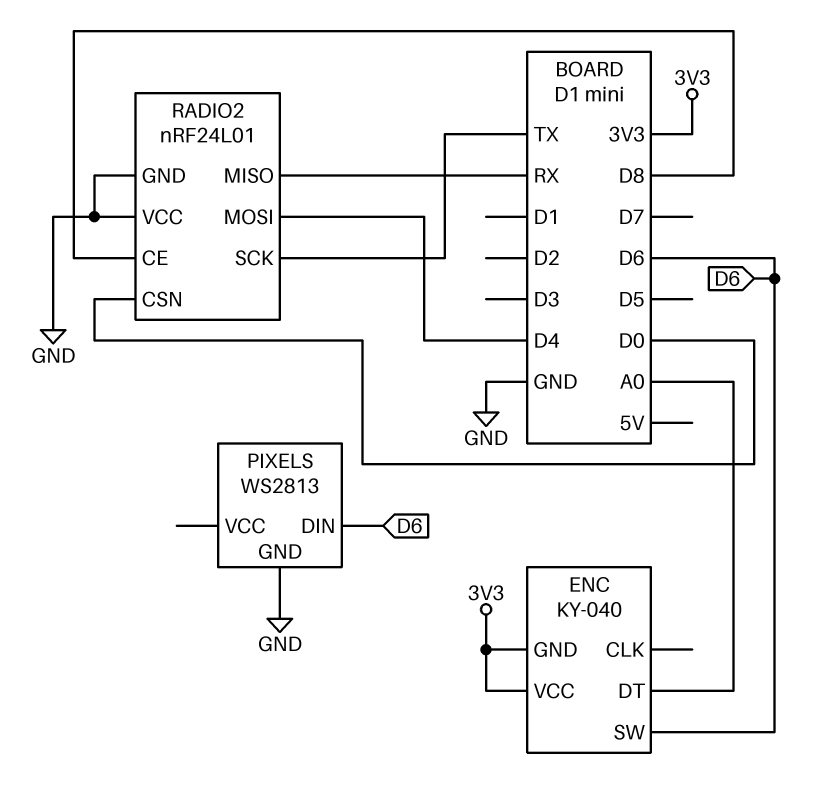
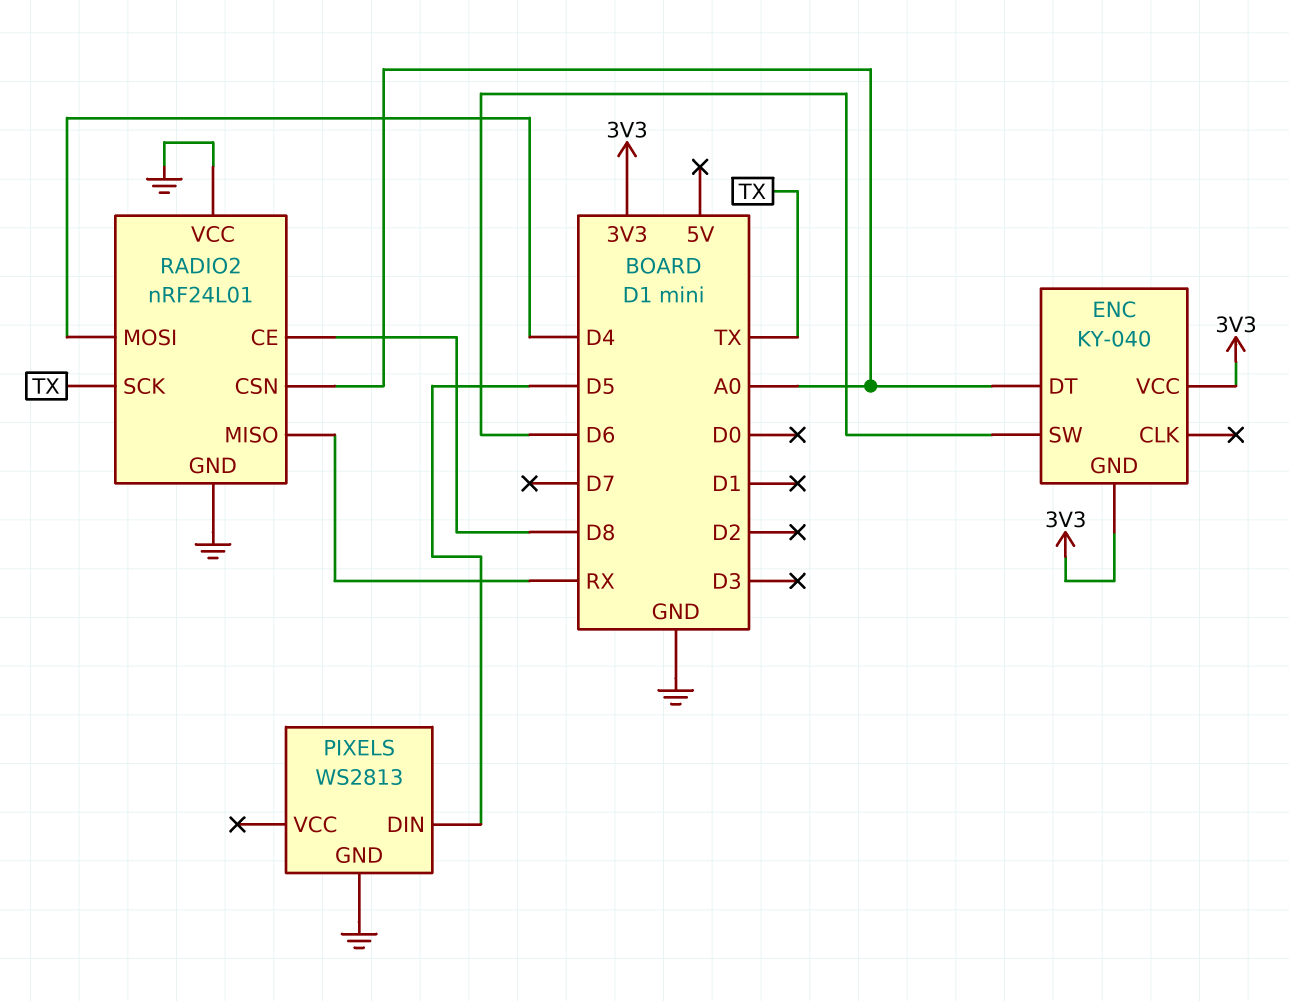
PIXELS pin DIN: D6 -> D5
RADIO2 pin CSN: D0 -> A0

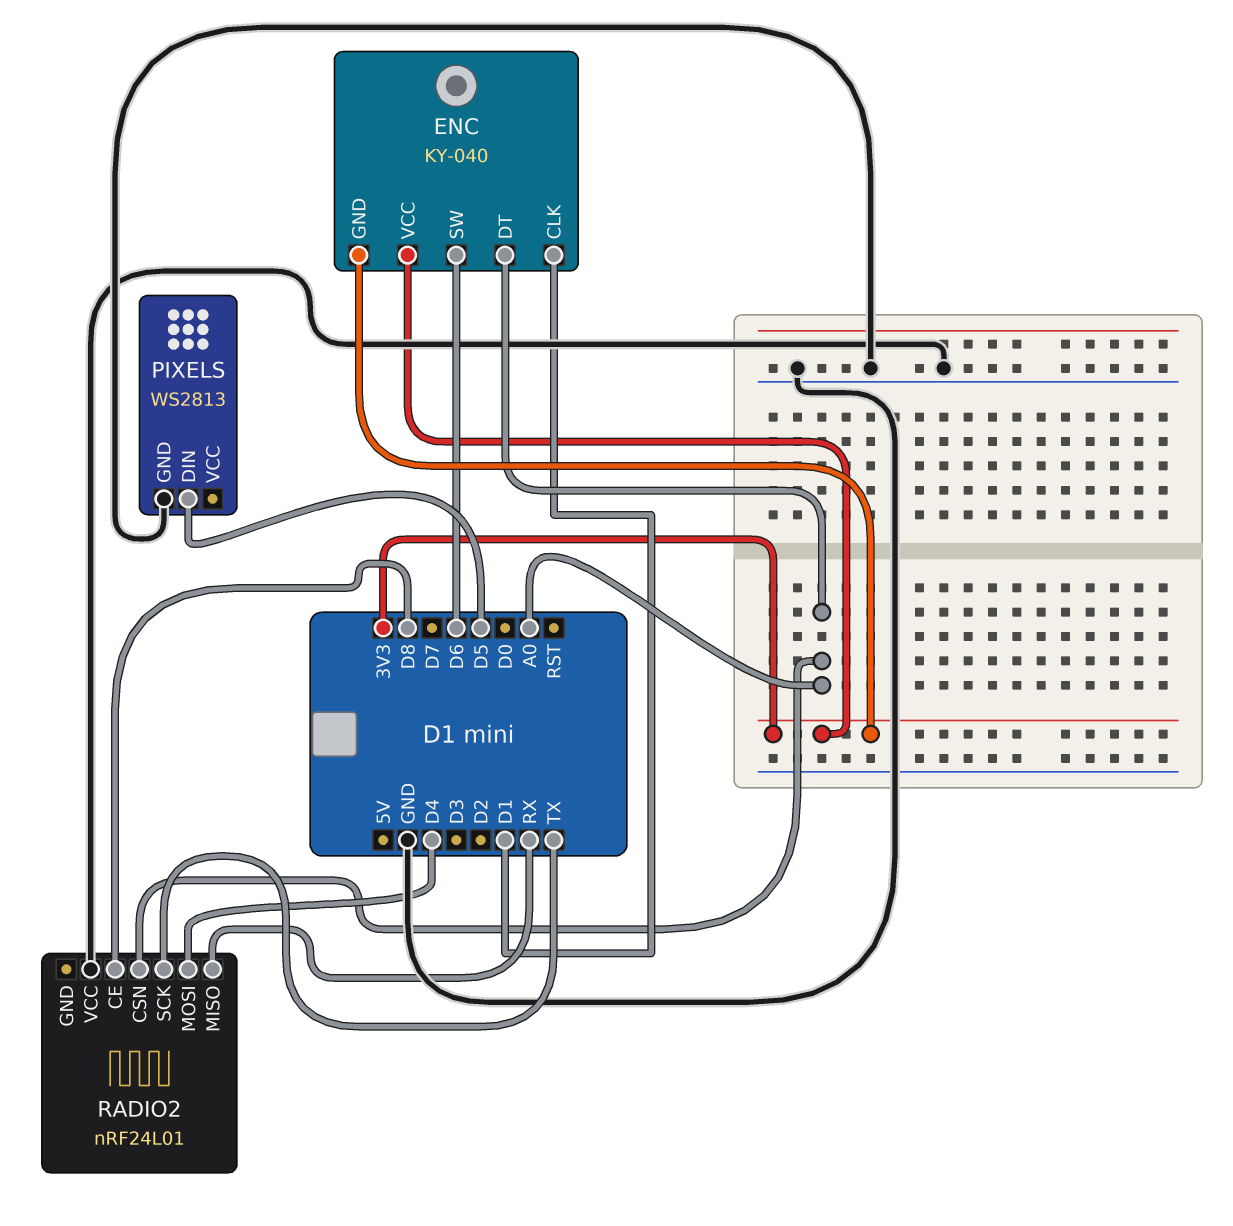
ENC pin CLK: none -> D1
RADIO2 pin GND: GND -> none

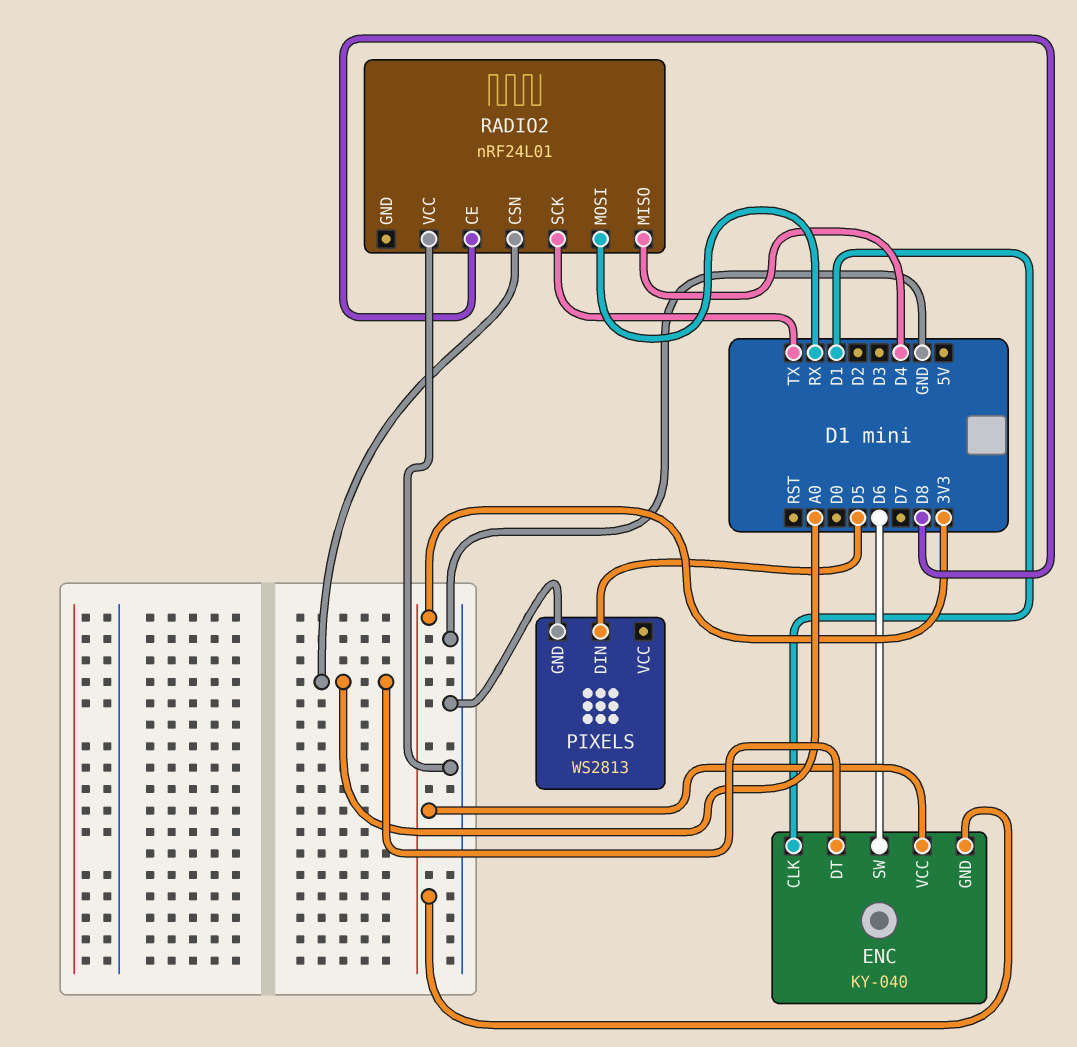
RADIO2 pin MISO: RX -> D4
RADIO2 pin MOSI: D4 -> RX

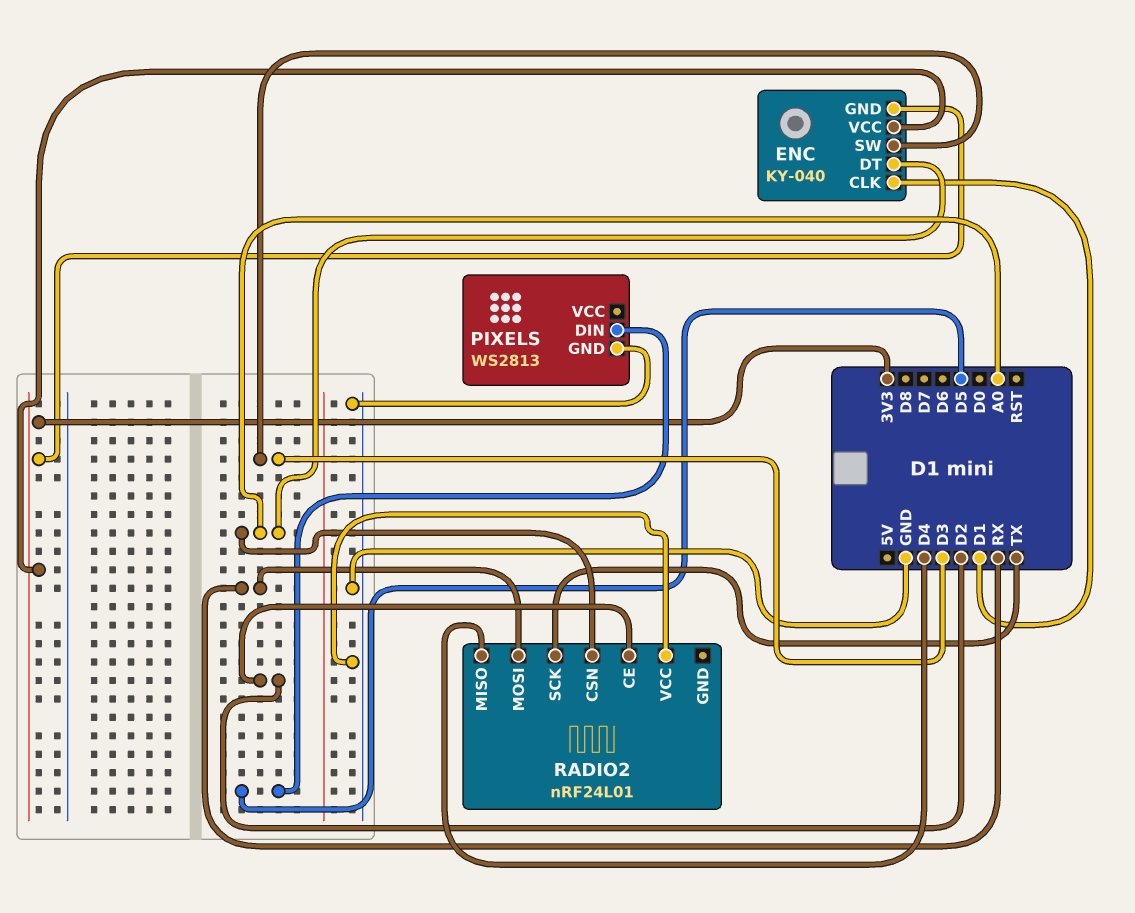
ENC pin SW: D6 -> D3
RADIO2 pin CE: D8 -> D2

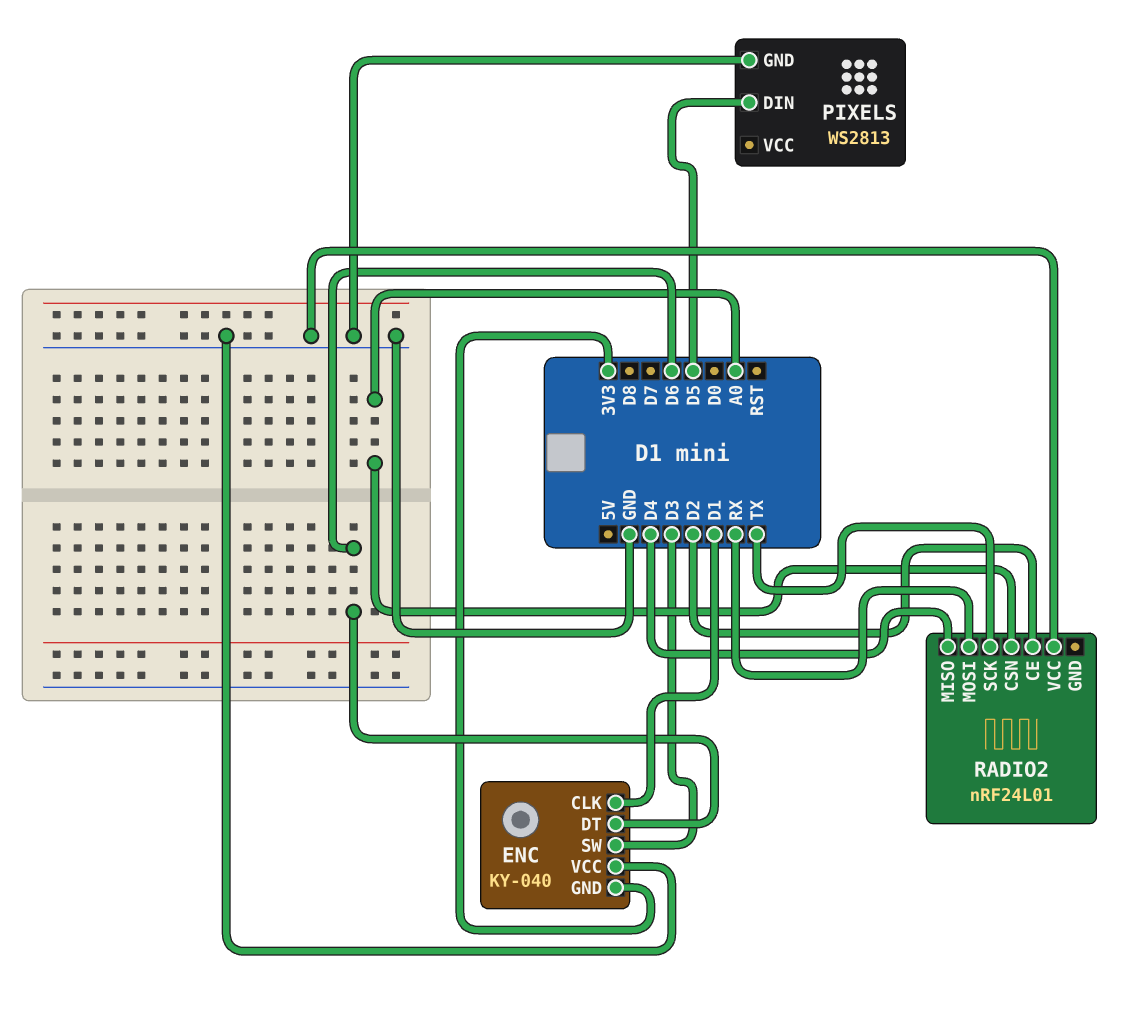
ENC pin DT: A0 -> D6
ENC pin VCC: 3V3 -> GND

